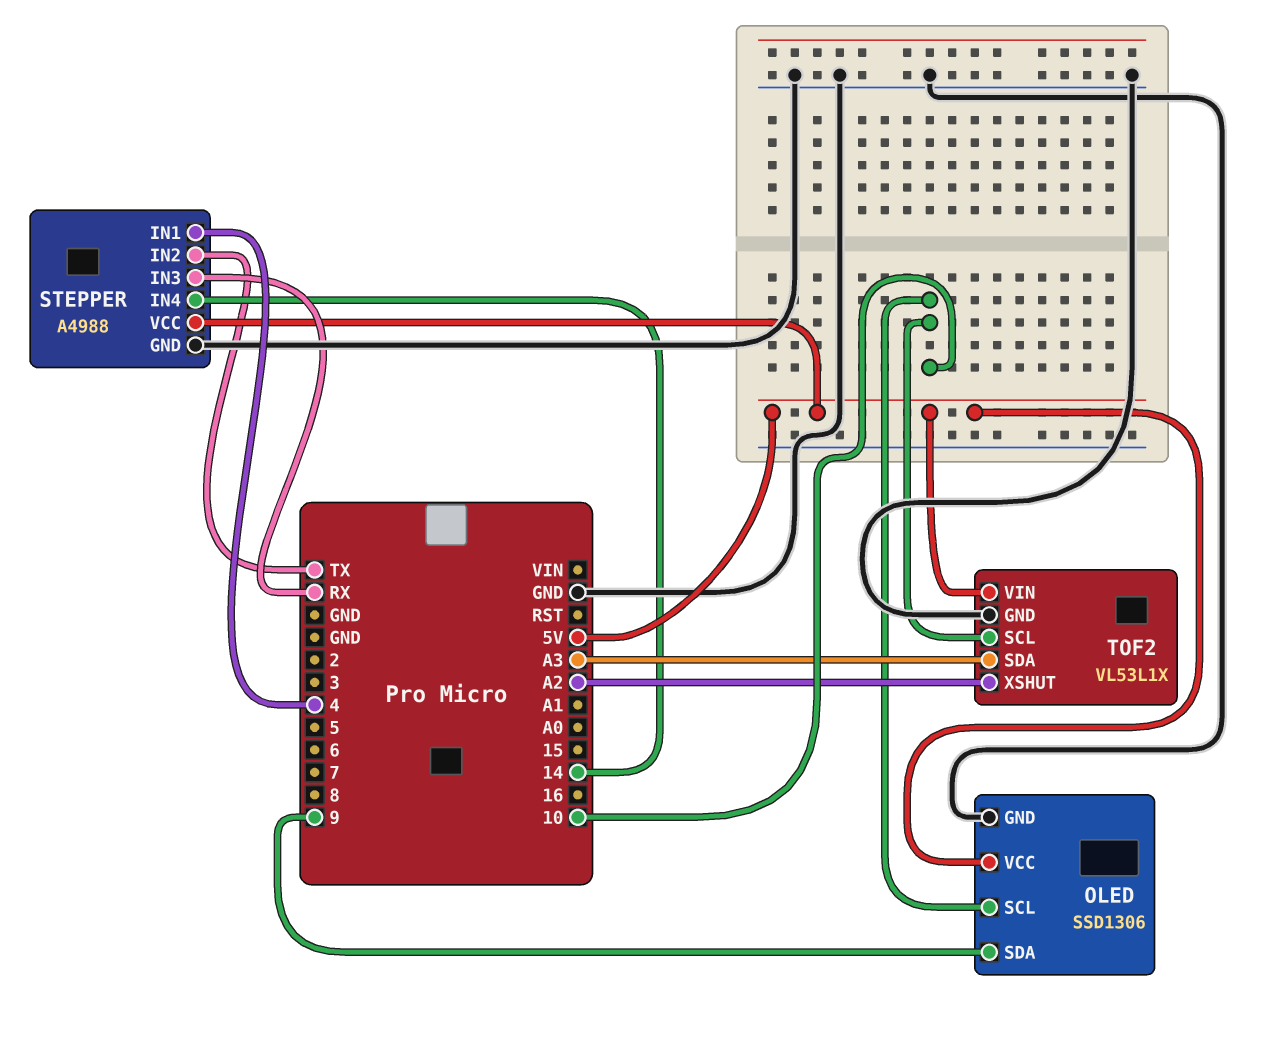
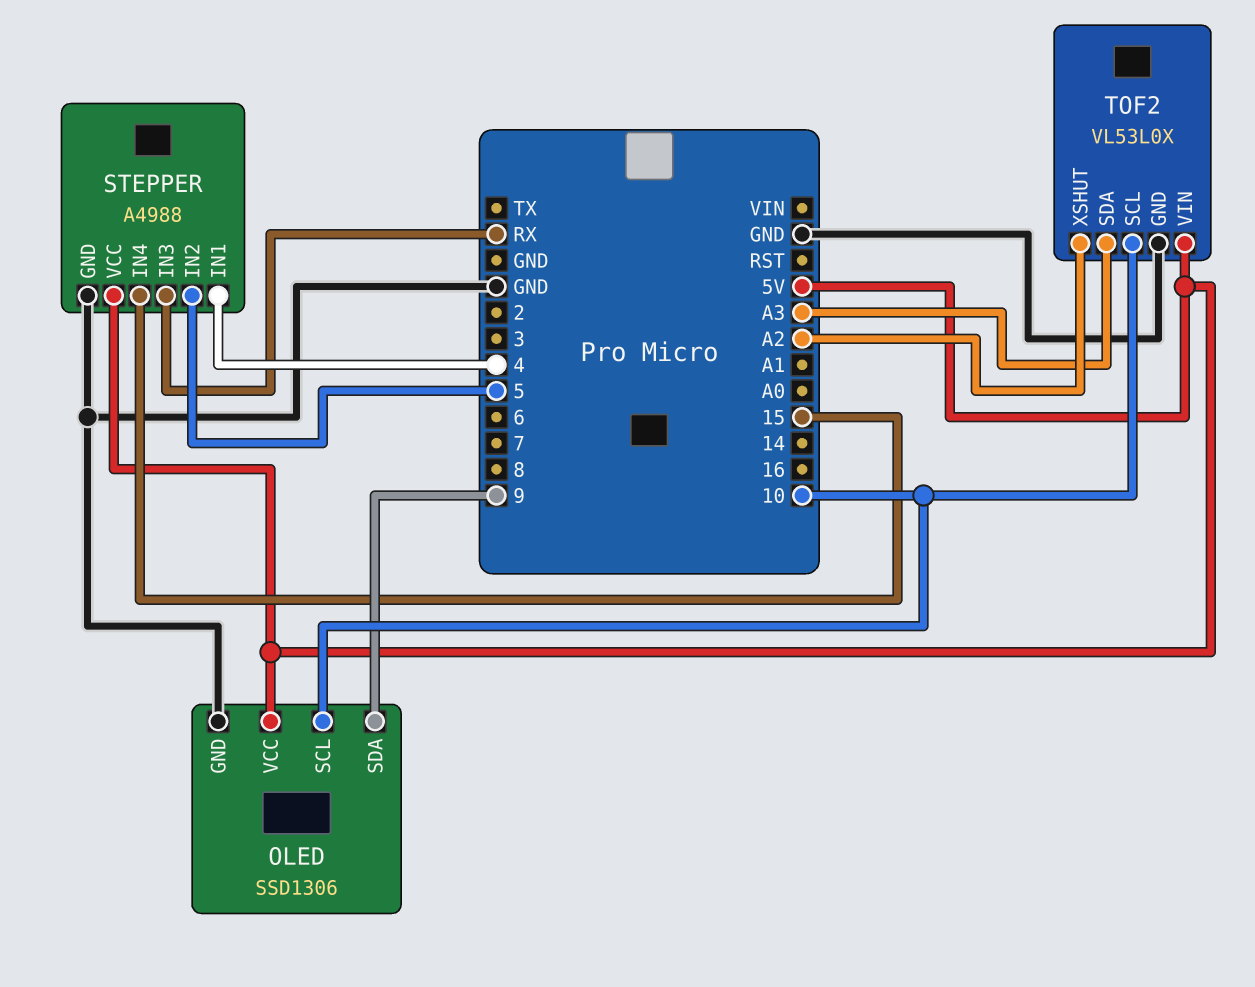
STEPPER pin IN2: TX -> 5
STEPPER pin IN4: 14 -> 15
TOF2: VL53L1X -> VL53L0X

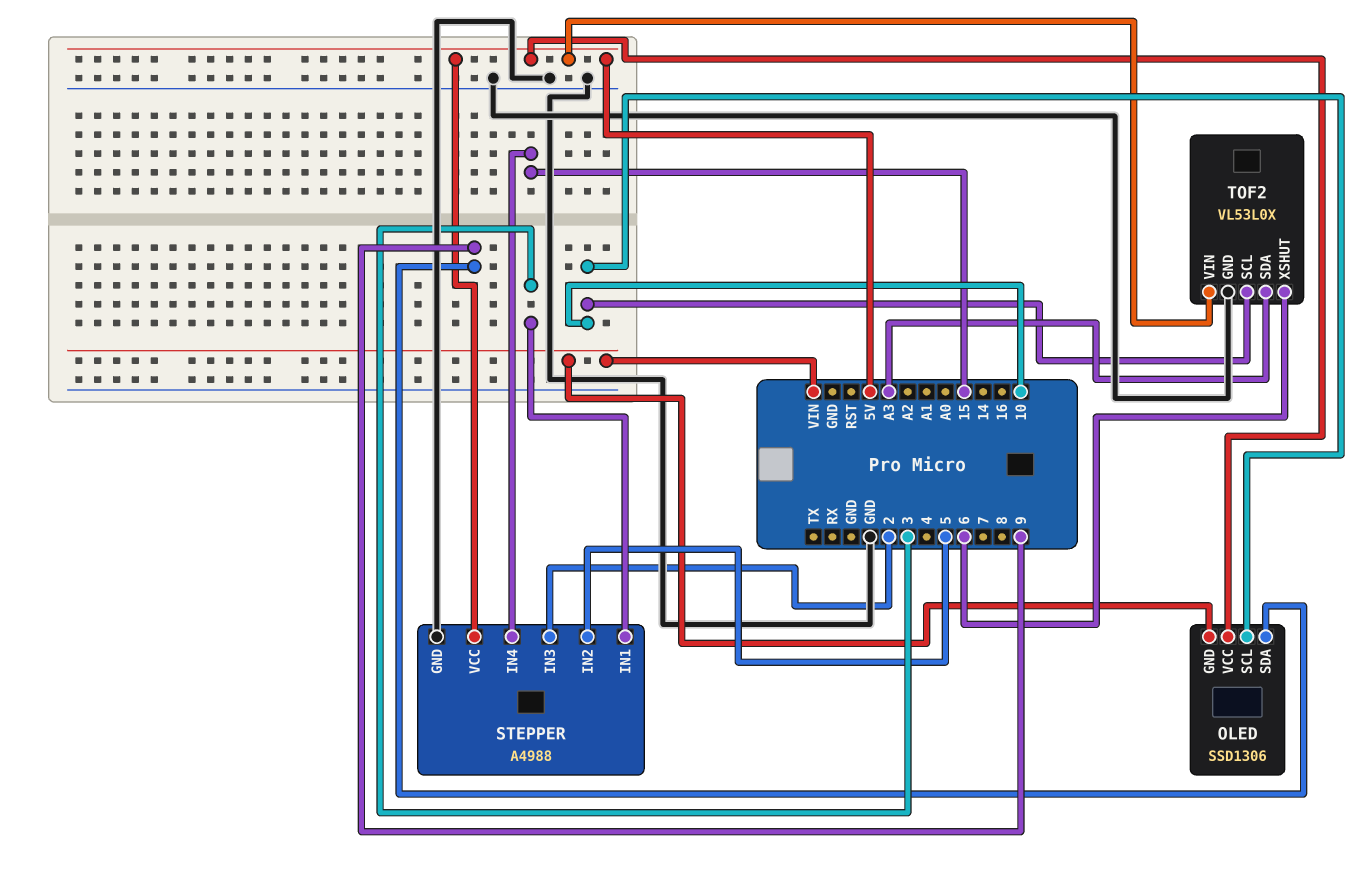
OLED pin GND: GND -> VIN
STEPPER pin IN1: 4 -> 3
STEPPER pin IN3: RX -> 2
TOF2 pin XSHUT: A2 -> 6

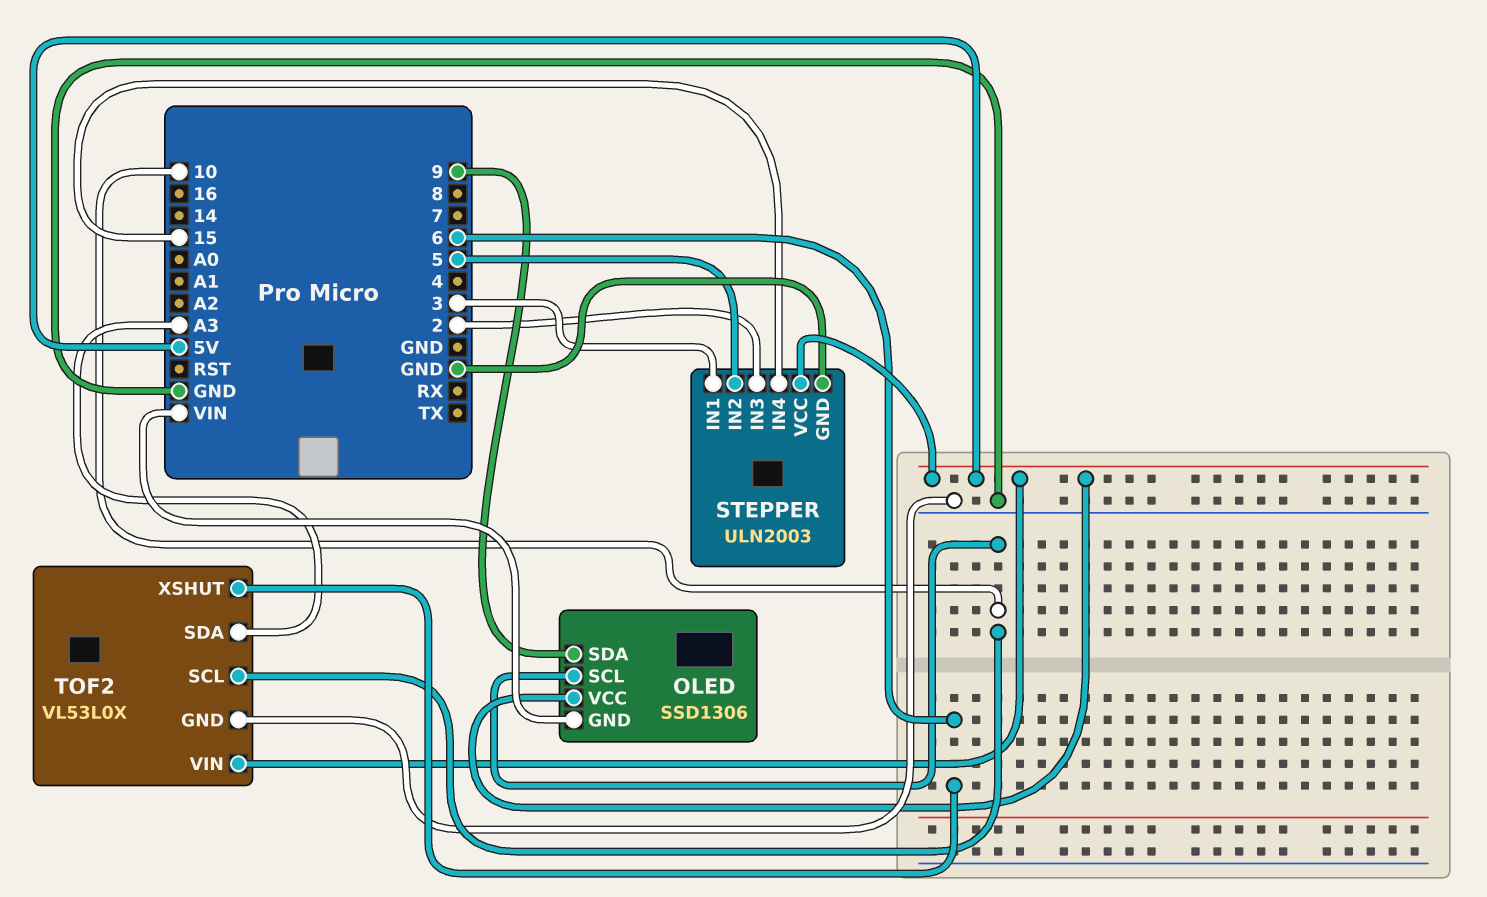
STEPPER: A4988 -> ULN2003

